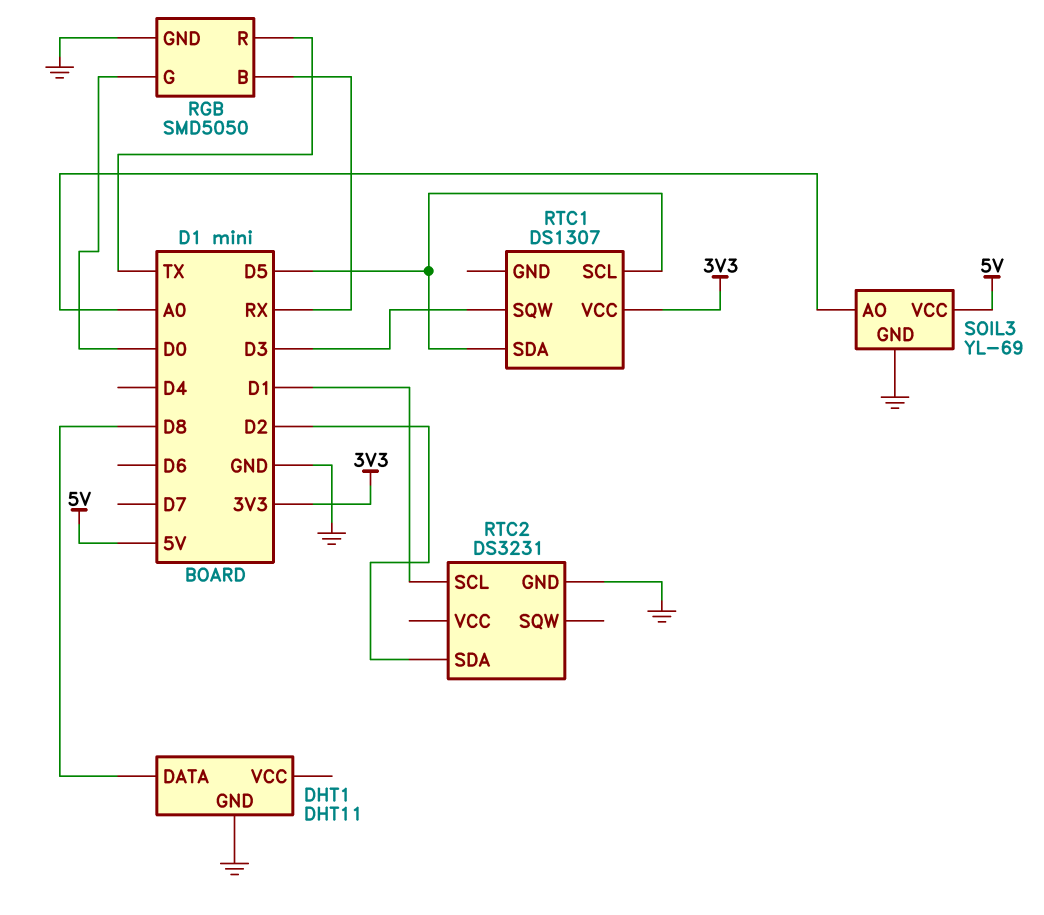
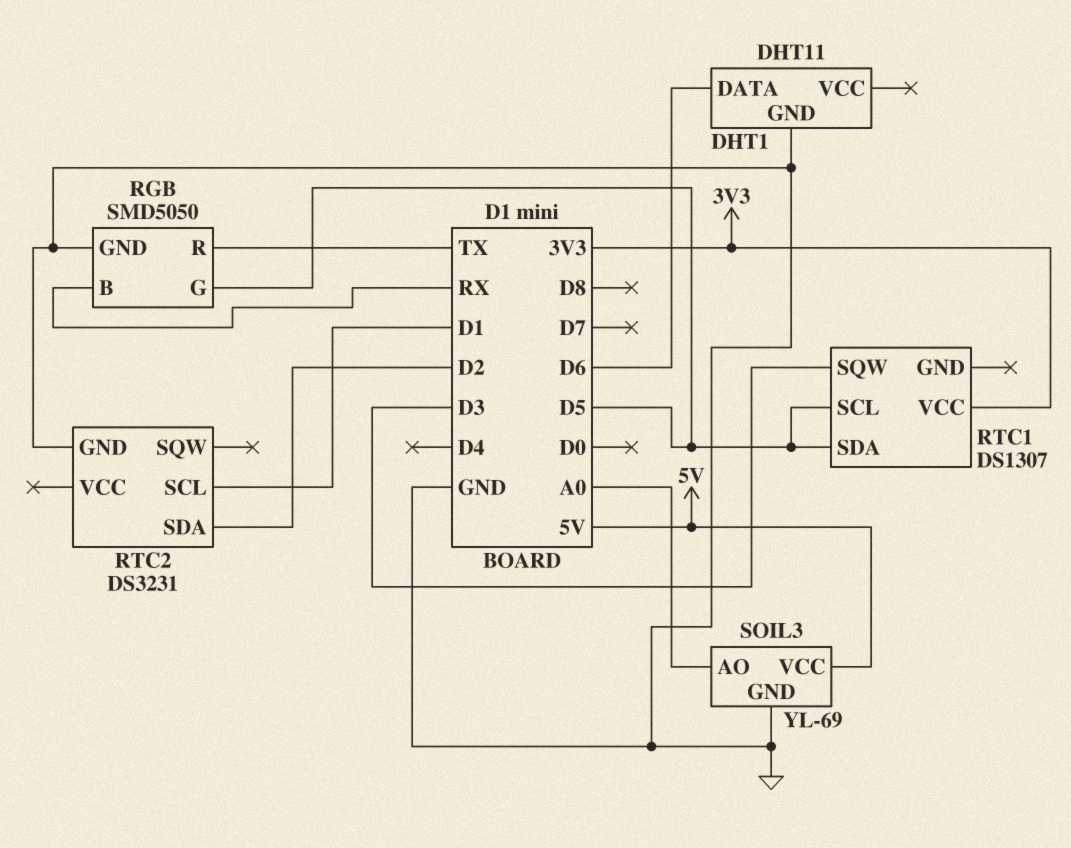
DHT1 pin DATA: D8 -> D6
RGB pin G: D0 -> D5

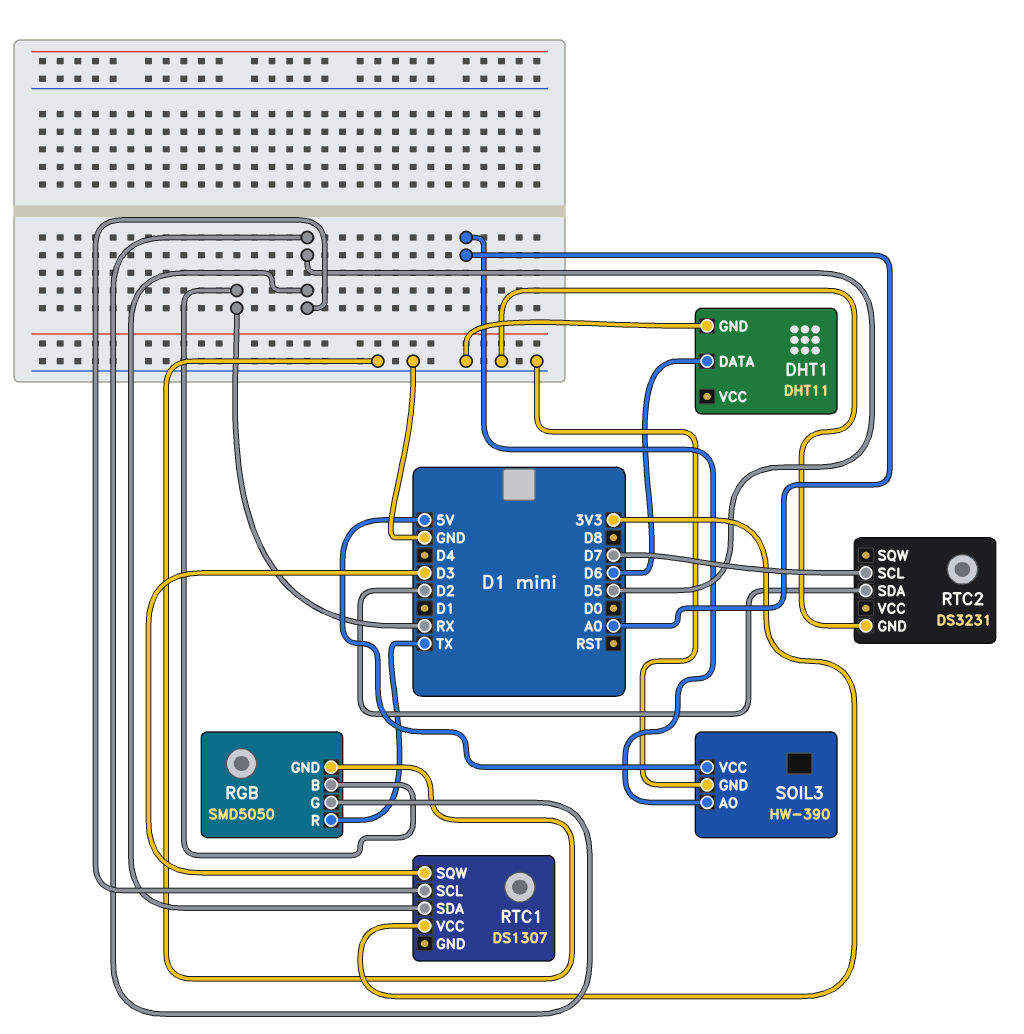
RTC2 pin SCL: D1 -> D7
SOIL3: YL-69 -> HW-390

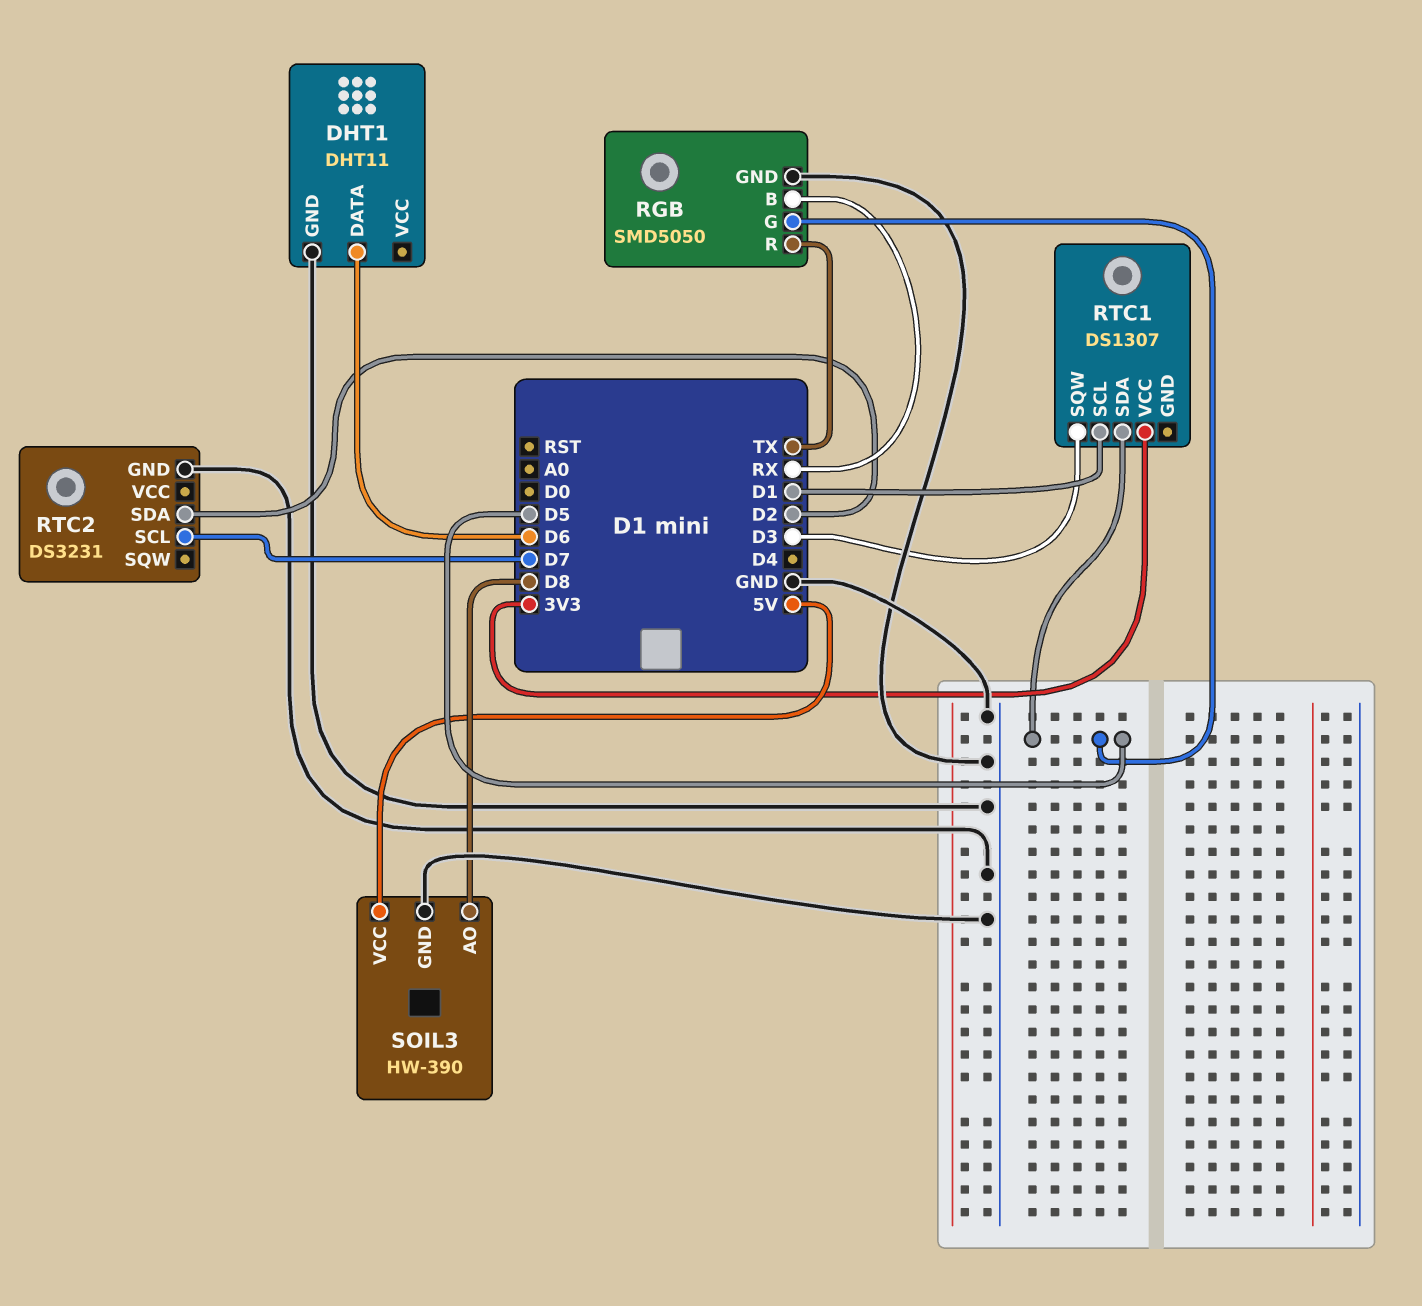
RTC1 pin SCL: D5 -> D1
SOIL3 pin AO: A0 -> D8

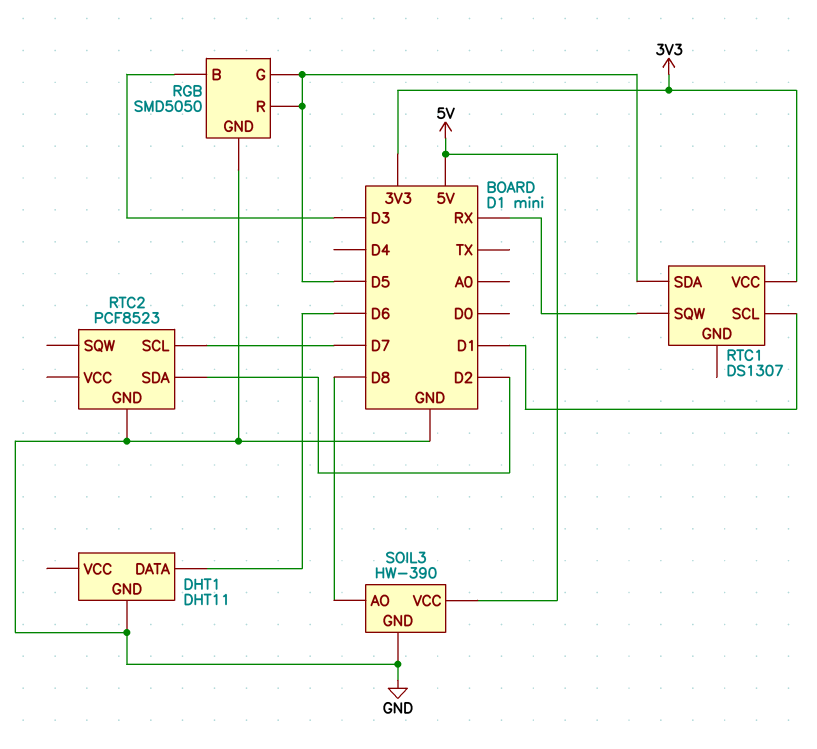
RGB pin B: RX -> D3
RGB pin R: TX -> D5
RTC1 pin SQW: D3 -> RX
RTC2: DS3231 -> PCF8523

